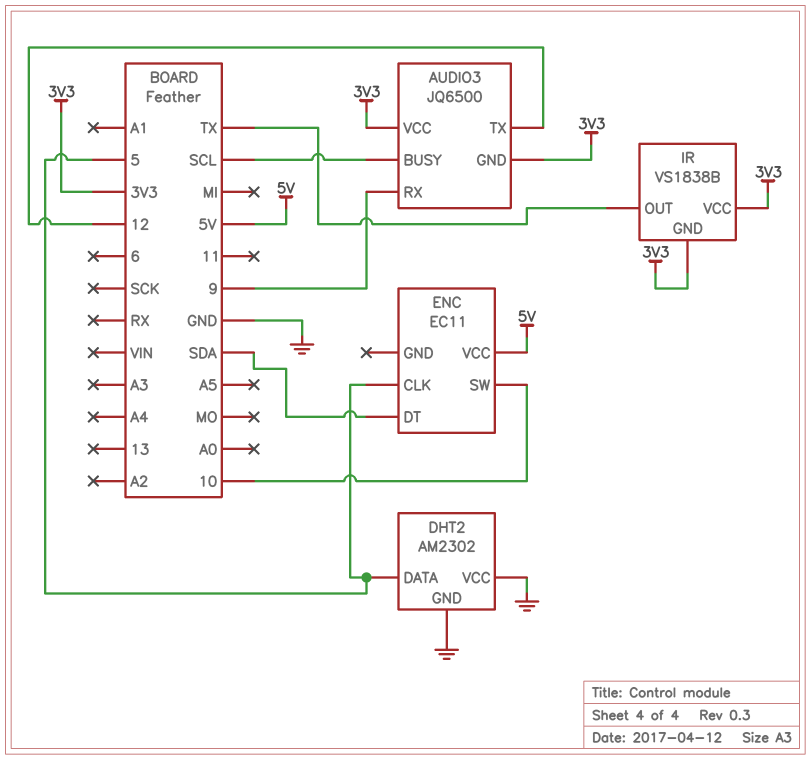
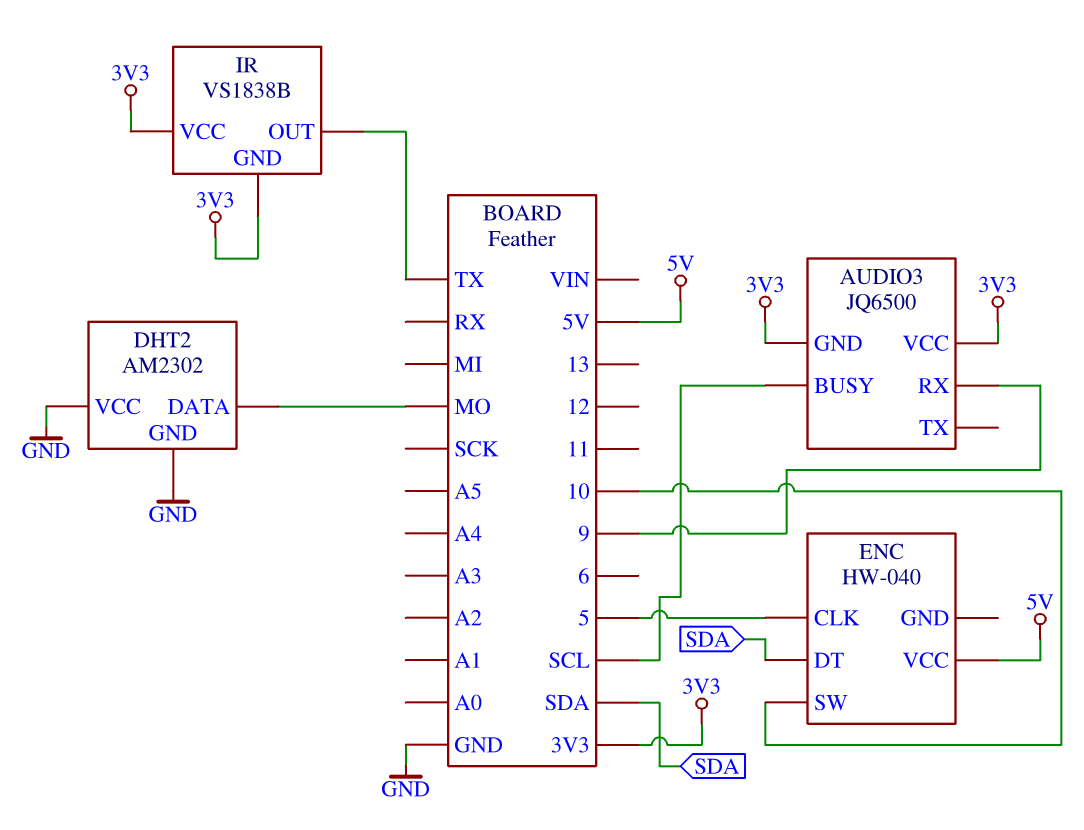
AUDIO3 pin TX: 12 -> none
DHT2 pin DATA: 5 -> MO
ENC: EC11 -> HW-040

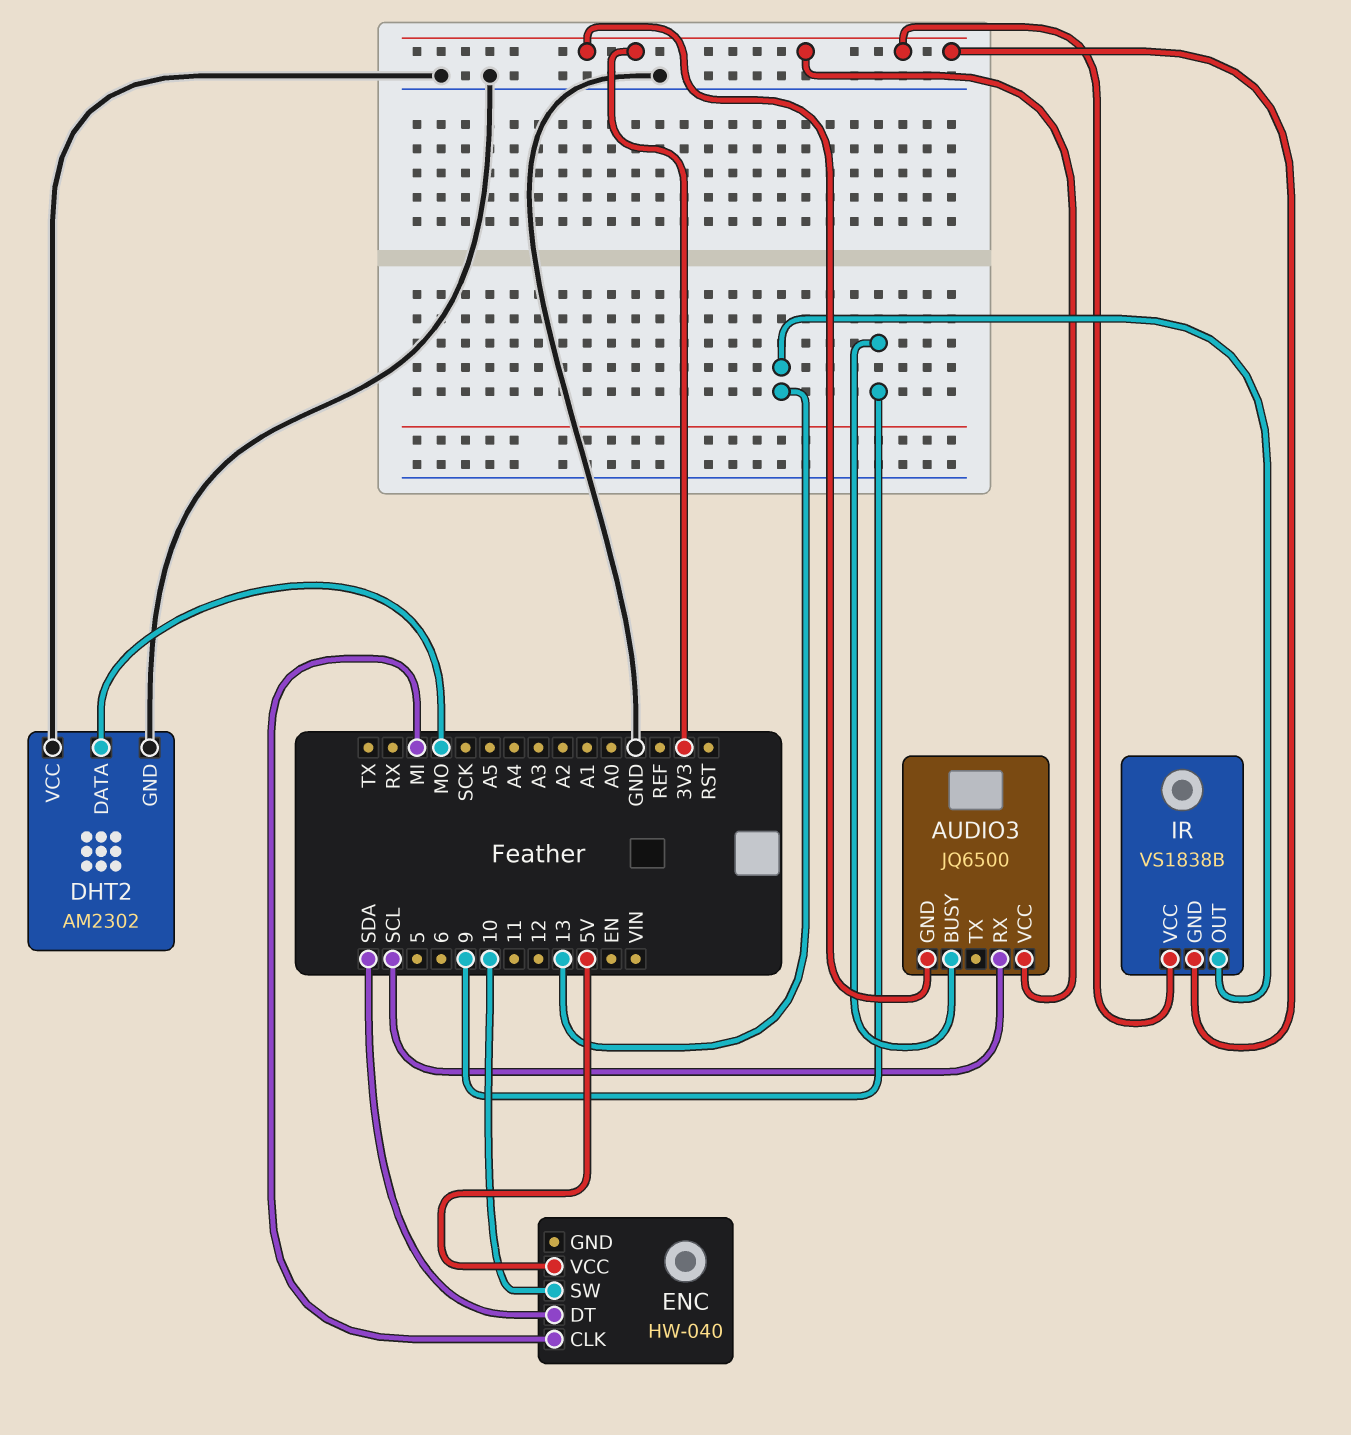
AUDIO3 pin BUSY: SCL -> 9
AUDIO3 pin RX: 9 -> SCL
ENC pin CLK: 5 -> MI
IR pin OUT: TX -> 13

